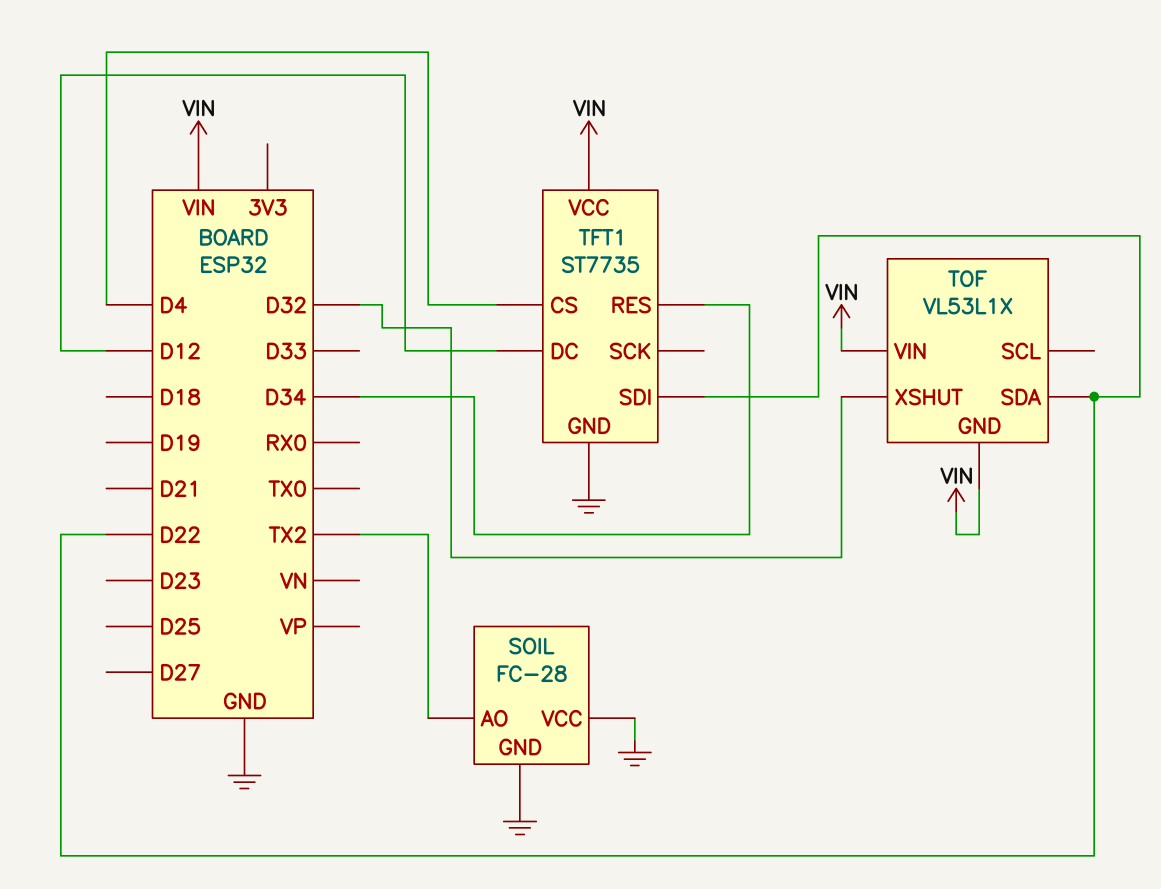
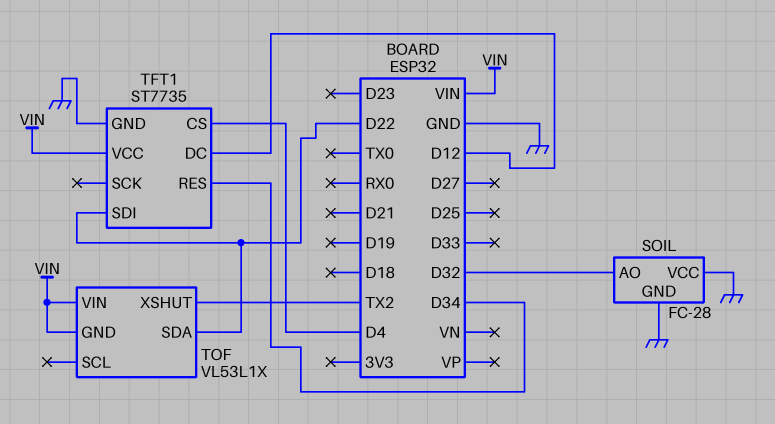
SOIL pin AO: TX2 -> D32
TOF pin XSHUT: D32 -> TX2

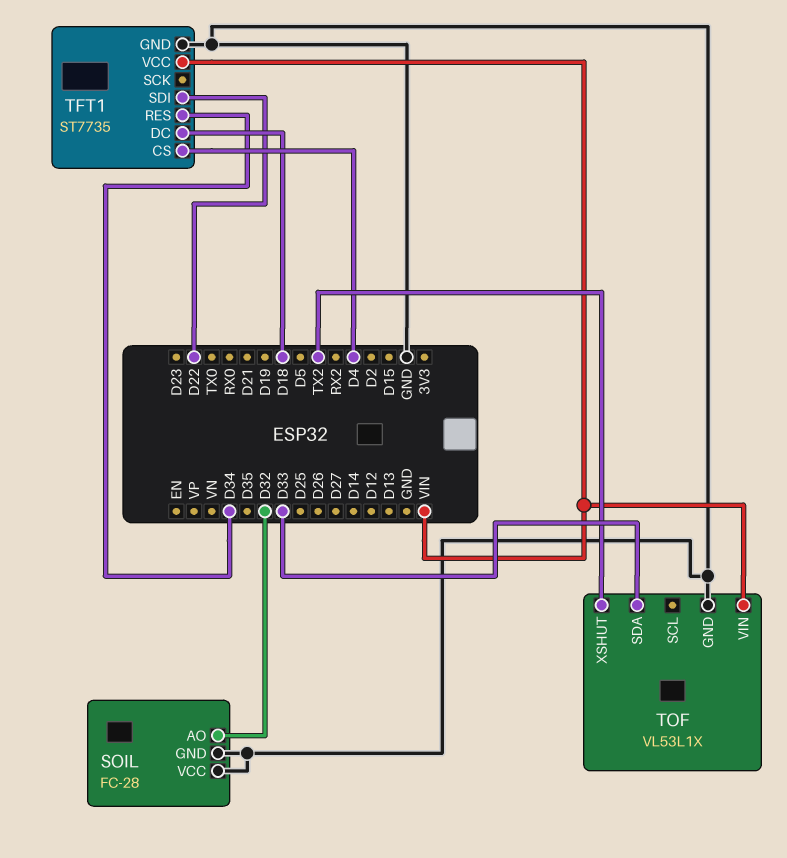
TFT1 pin DC: D12 -> D18
TOF pin GND: VIN -> GND
TOF pin SDA: D22 -> D33

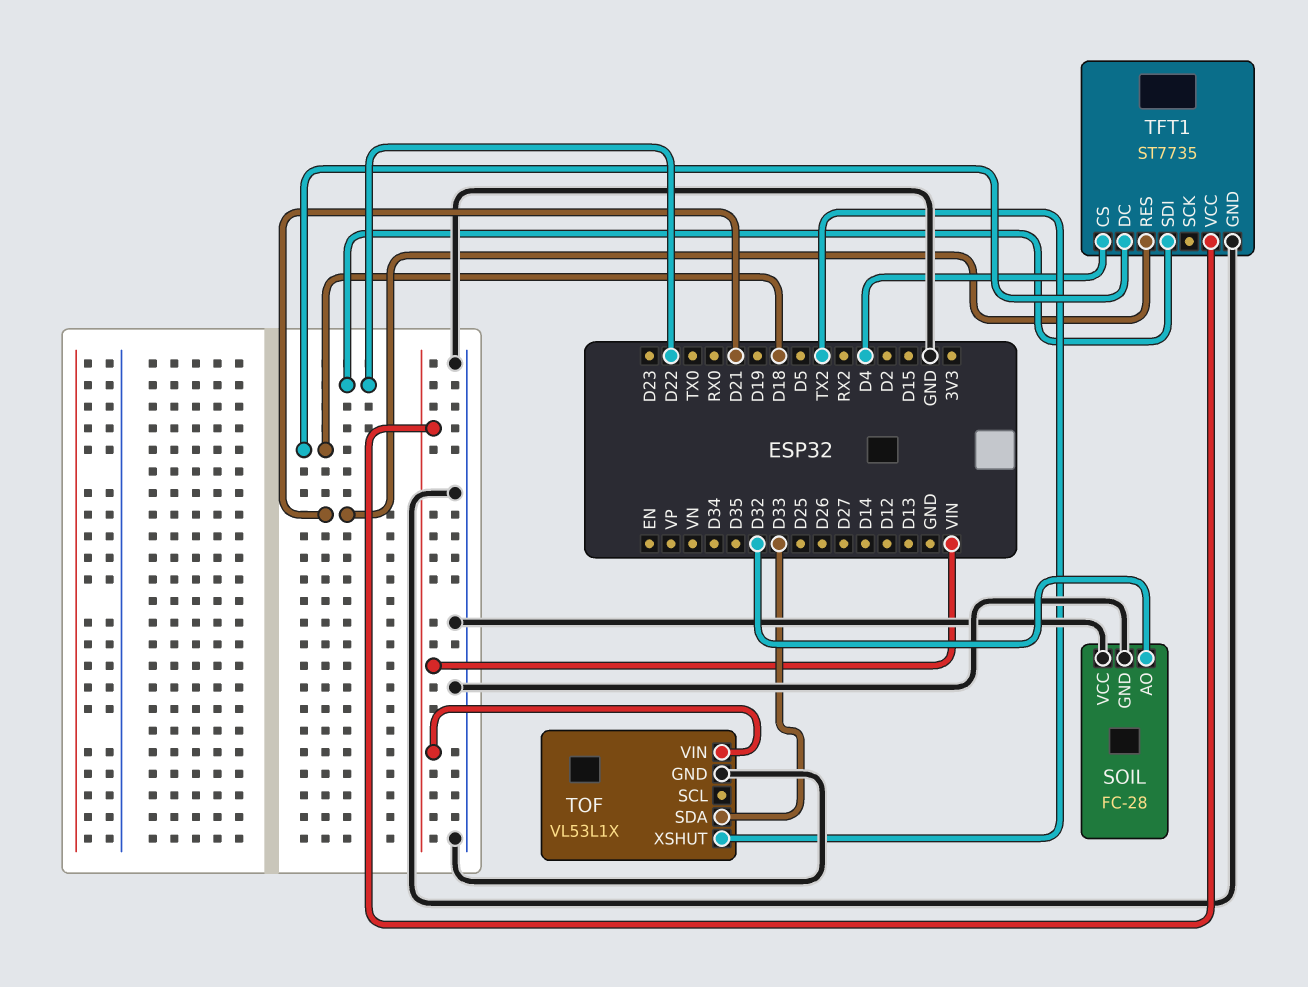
TFT1 pin RES: D34 -> D21

